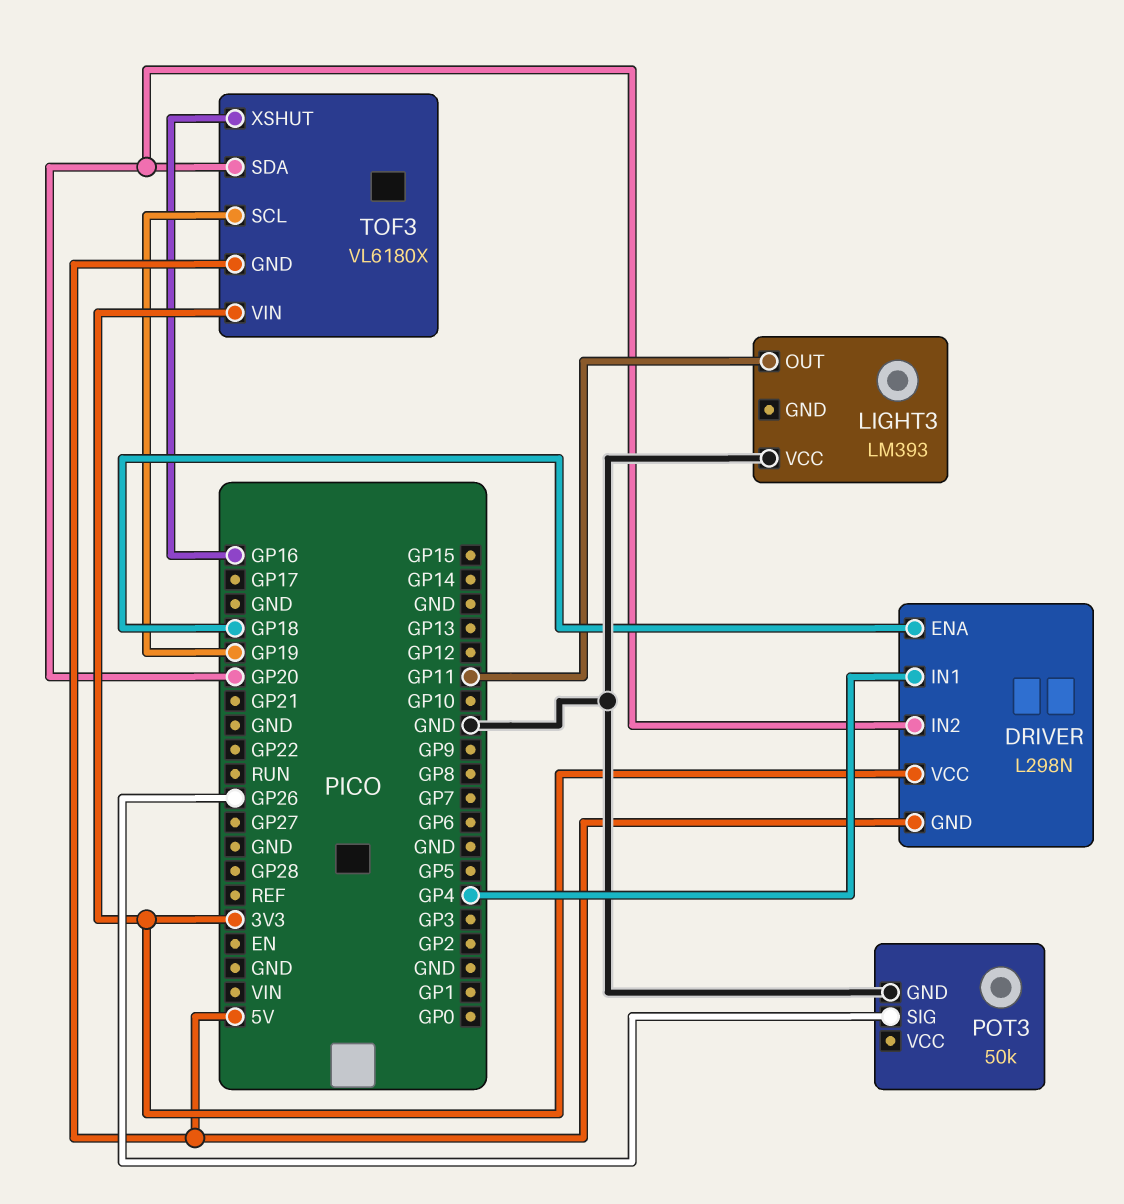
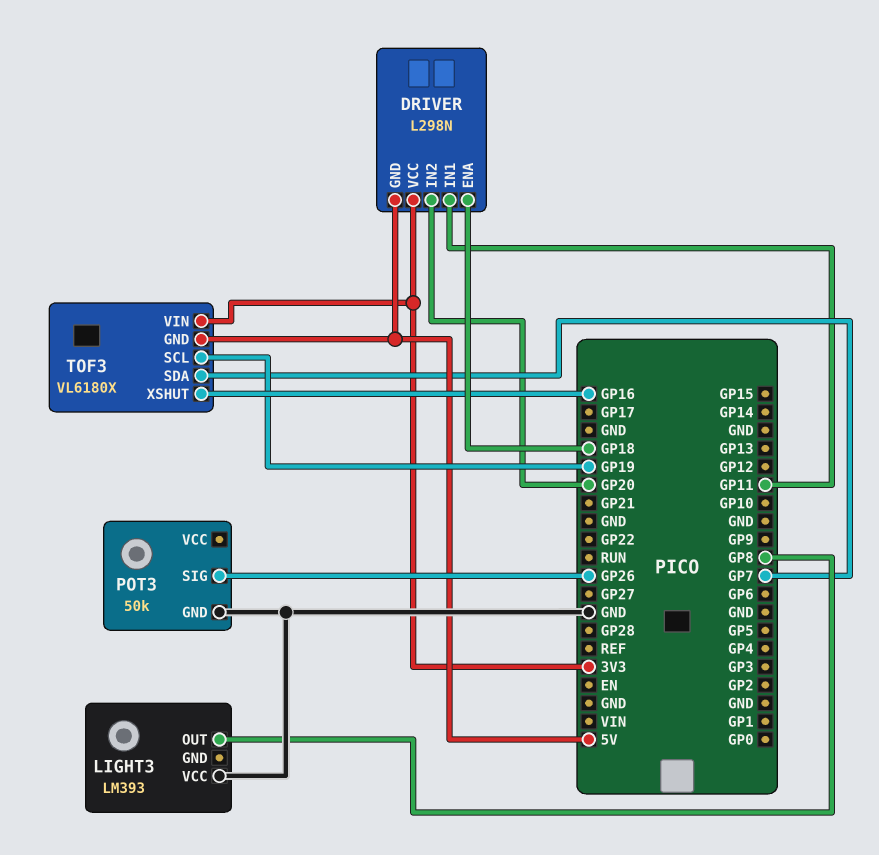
DRIVER pin IN1: GP4 -> GP11
LIGHT3 pin OUT: GP11 -> GP8
TOF3 pin SDA: GP20 -> GP7

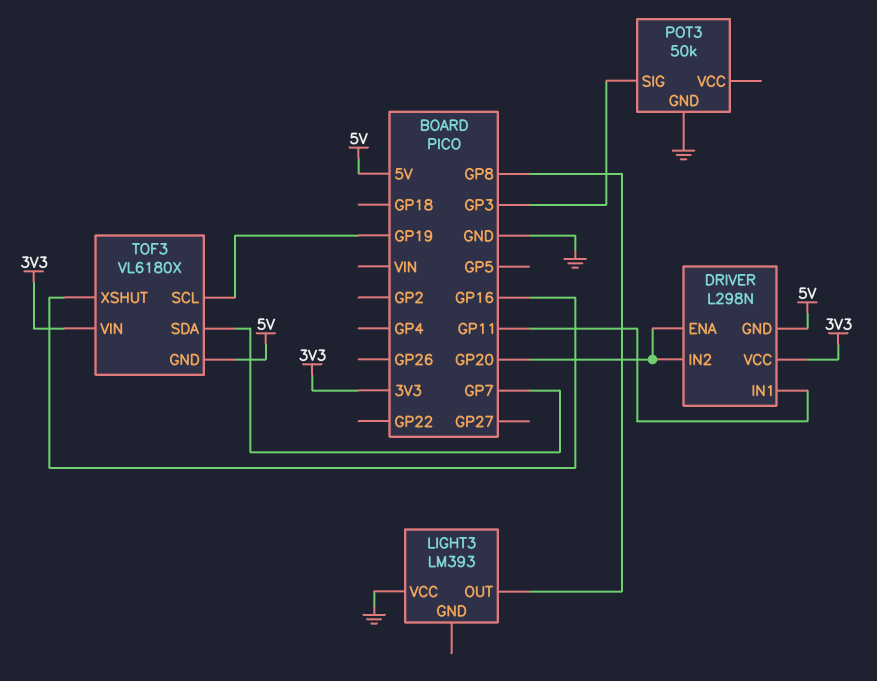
DRIVER pin ENA: GP18 -> GP20
POT3 pin SIG: GP26 -> GP3

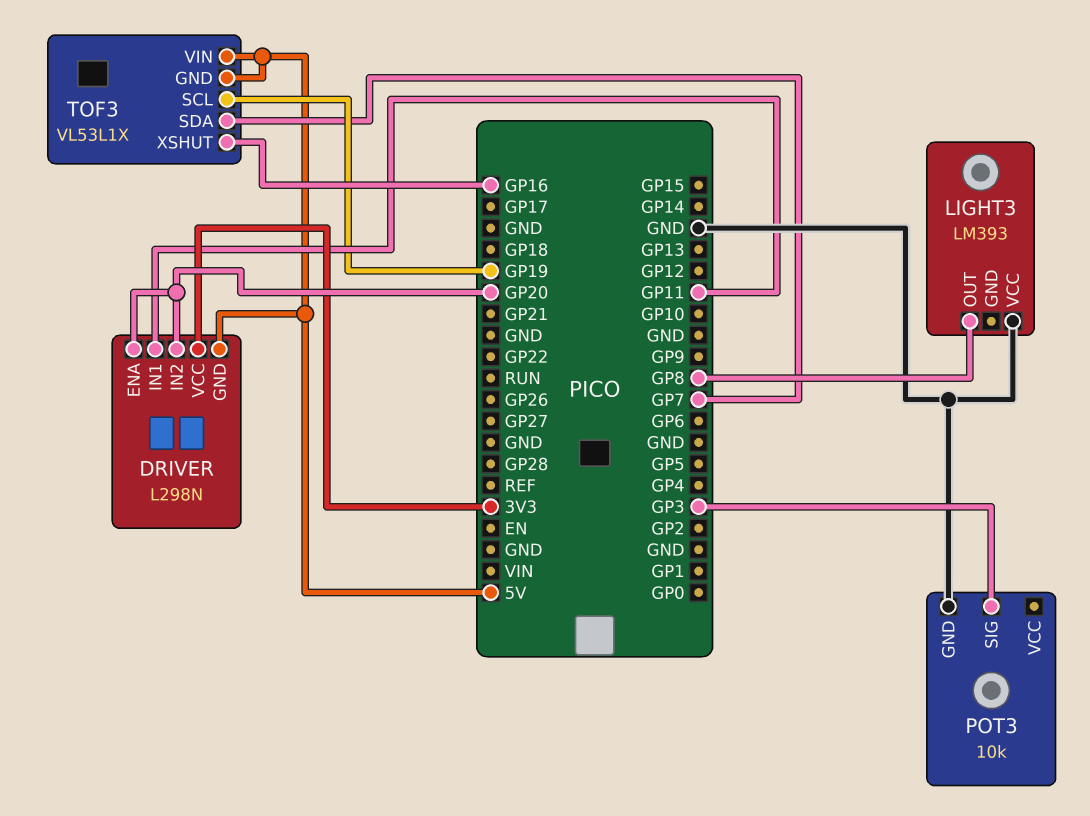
POT3: 50k -> 10k
TOF3: VL6180X -> VL53L1X
TOF3 pin VIN: 3V3 -> 5V

